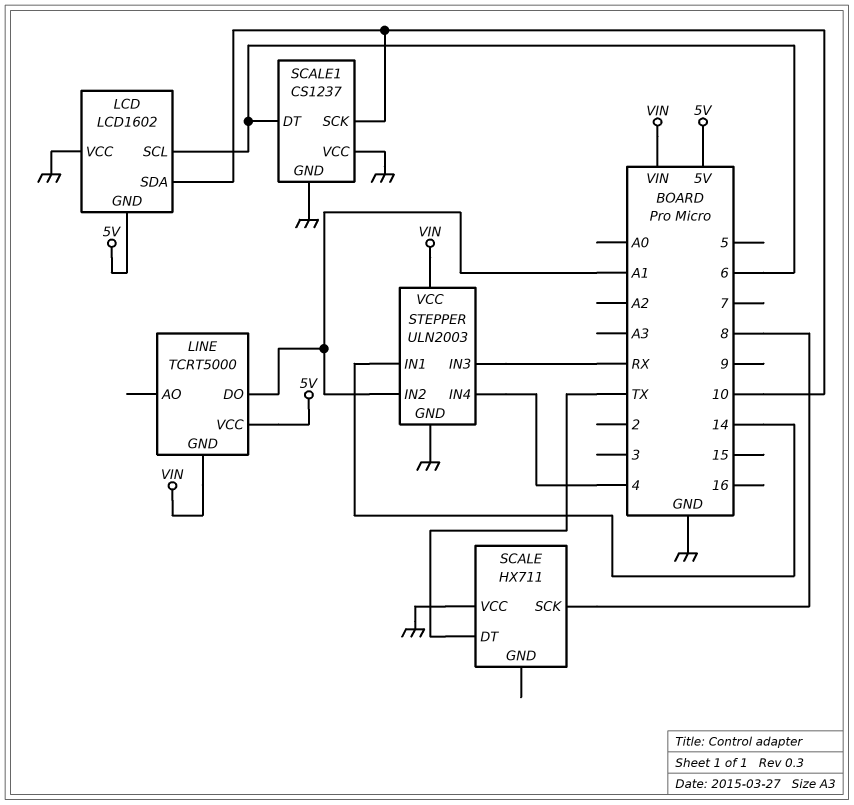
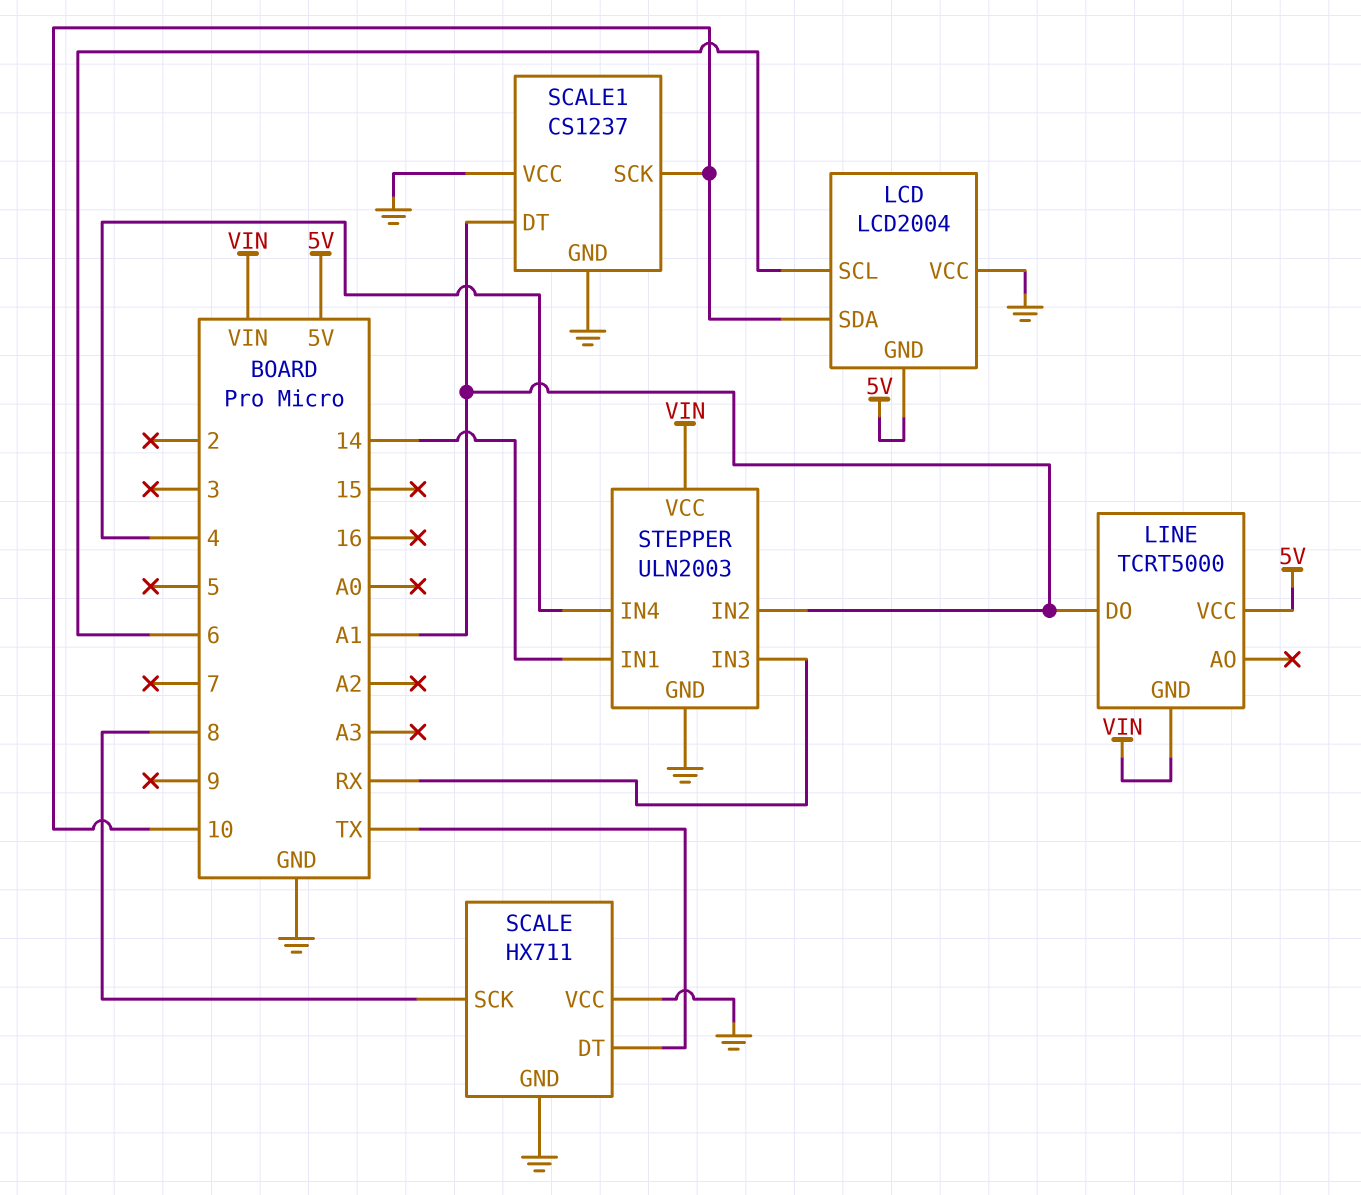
LCD: LCD1602 -> LCD2004
SCALE pin GND: none -> GND
SCALE1 pin DT: 6 -> A1

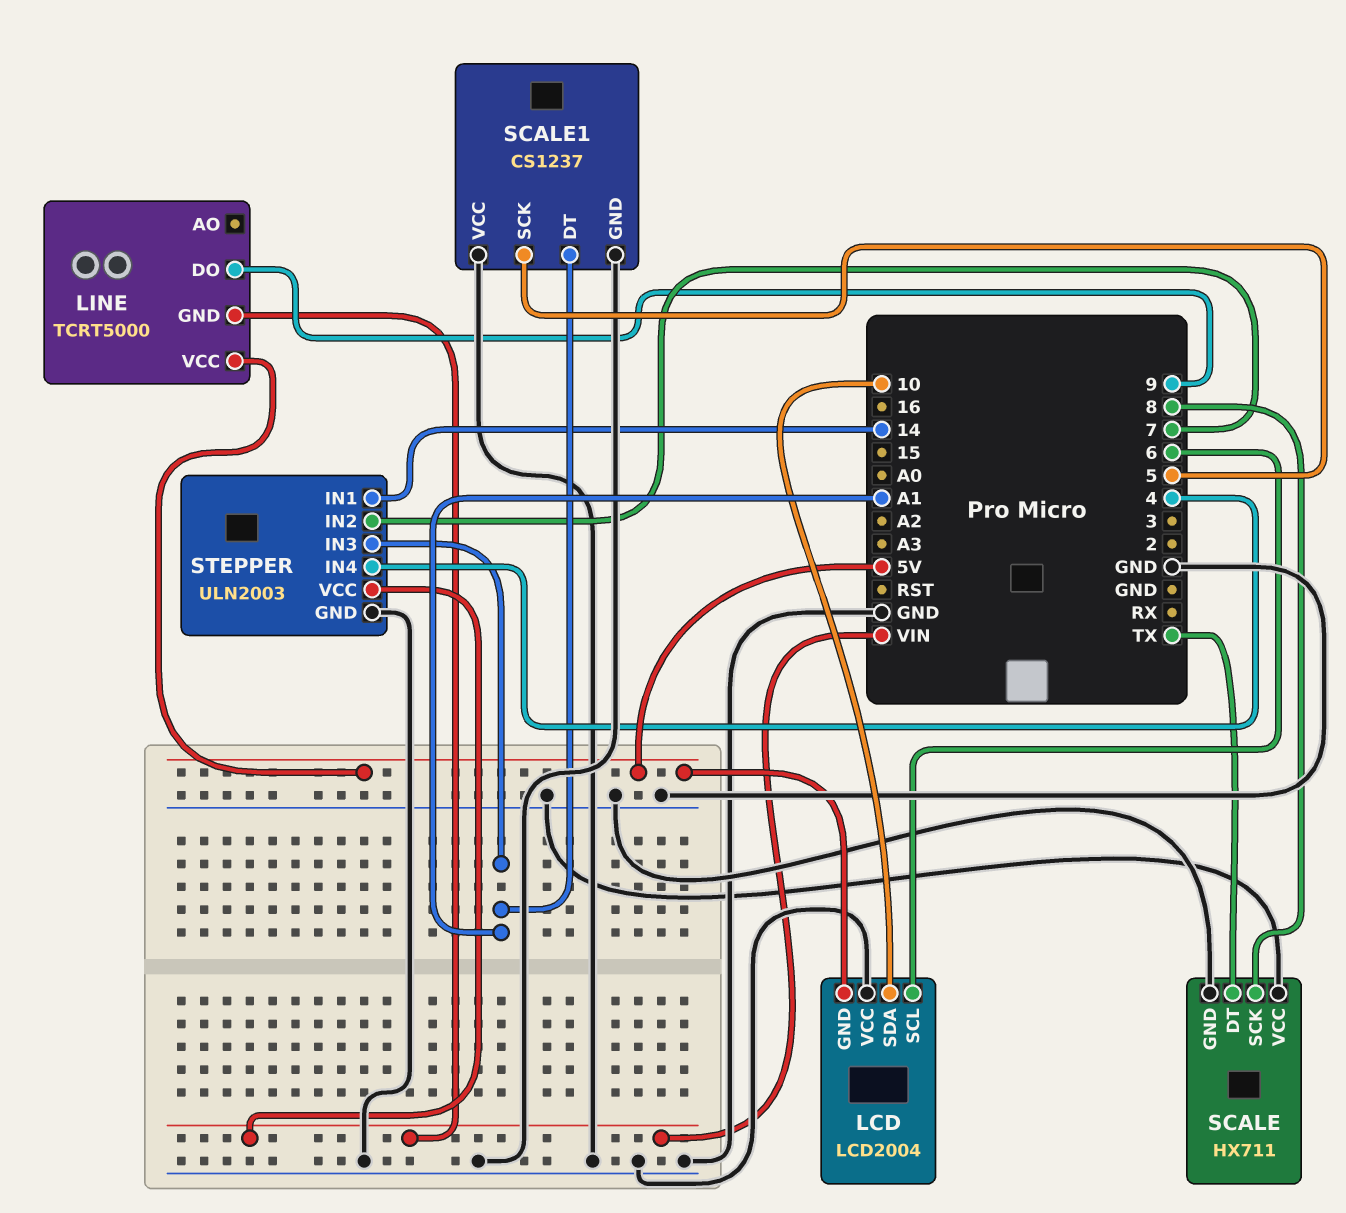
LINE pin DO: A1 -> 9
SCALE1 pin SCK: 10 -> 5
STEPPER pin IN2: A1 -> 7
STEPPER pin IN3: RX -> A1

